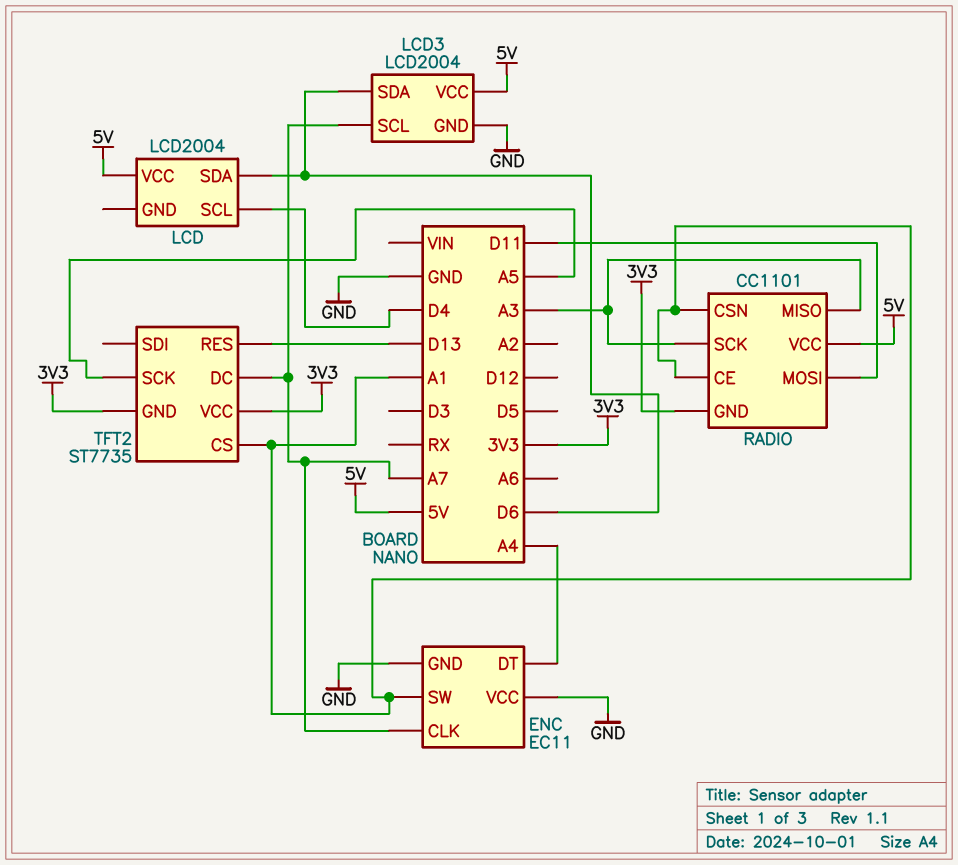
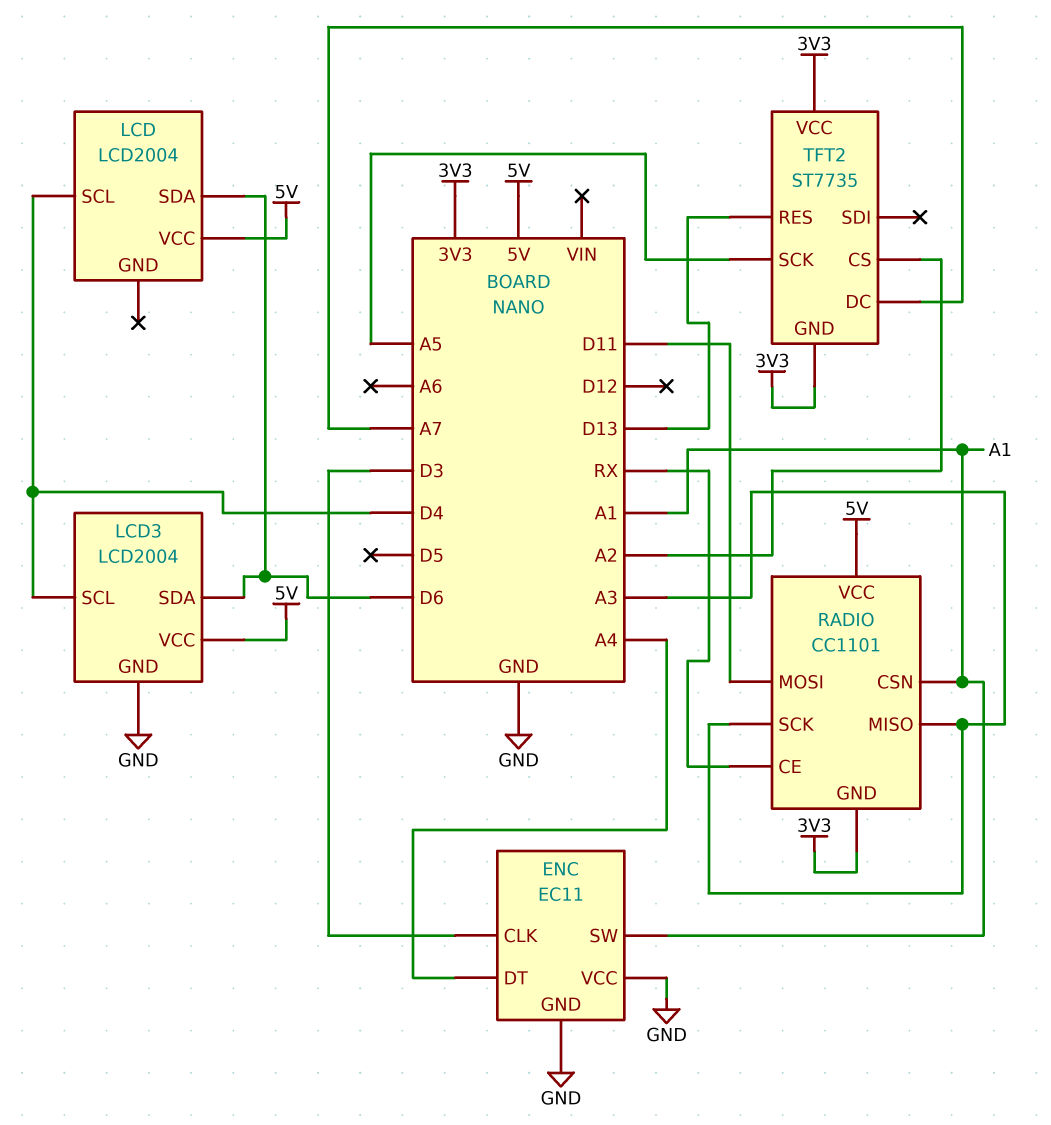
ENC pin CLK: A7 -> D3
LCD3 pin SCL: A7 -> D4
RADIO pin CE: A1 -> RX
TFT2 pin CS: A1 -> A2

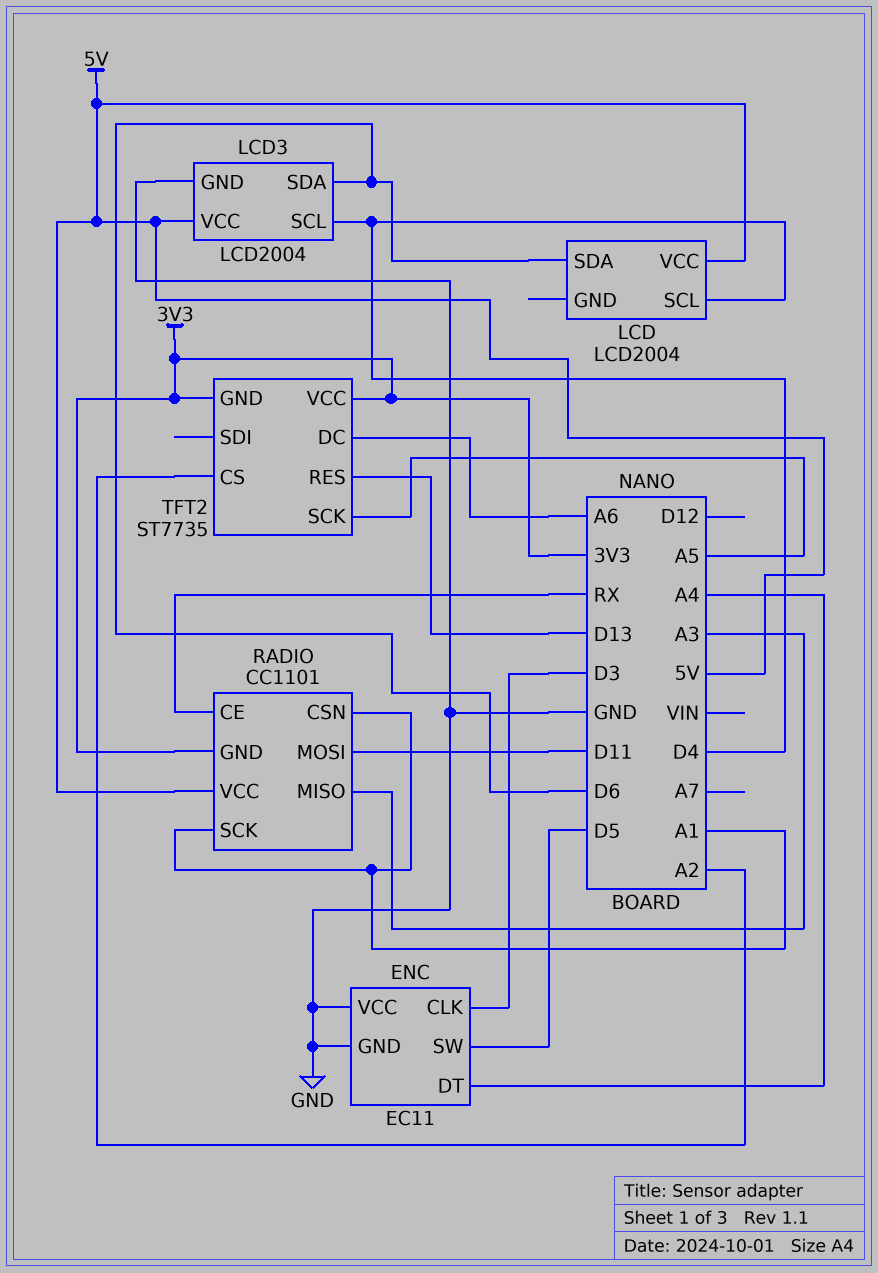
ENC pin SW: A1 -> D5
RADIO pin SCK: A3 -> A1
TFT2 pin DC: A7 -> A6

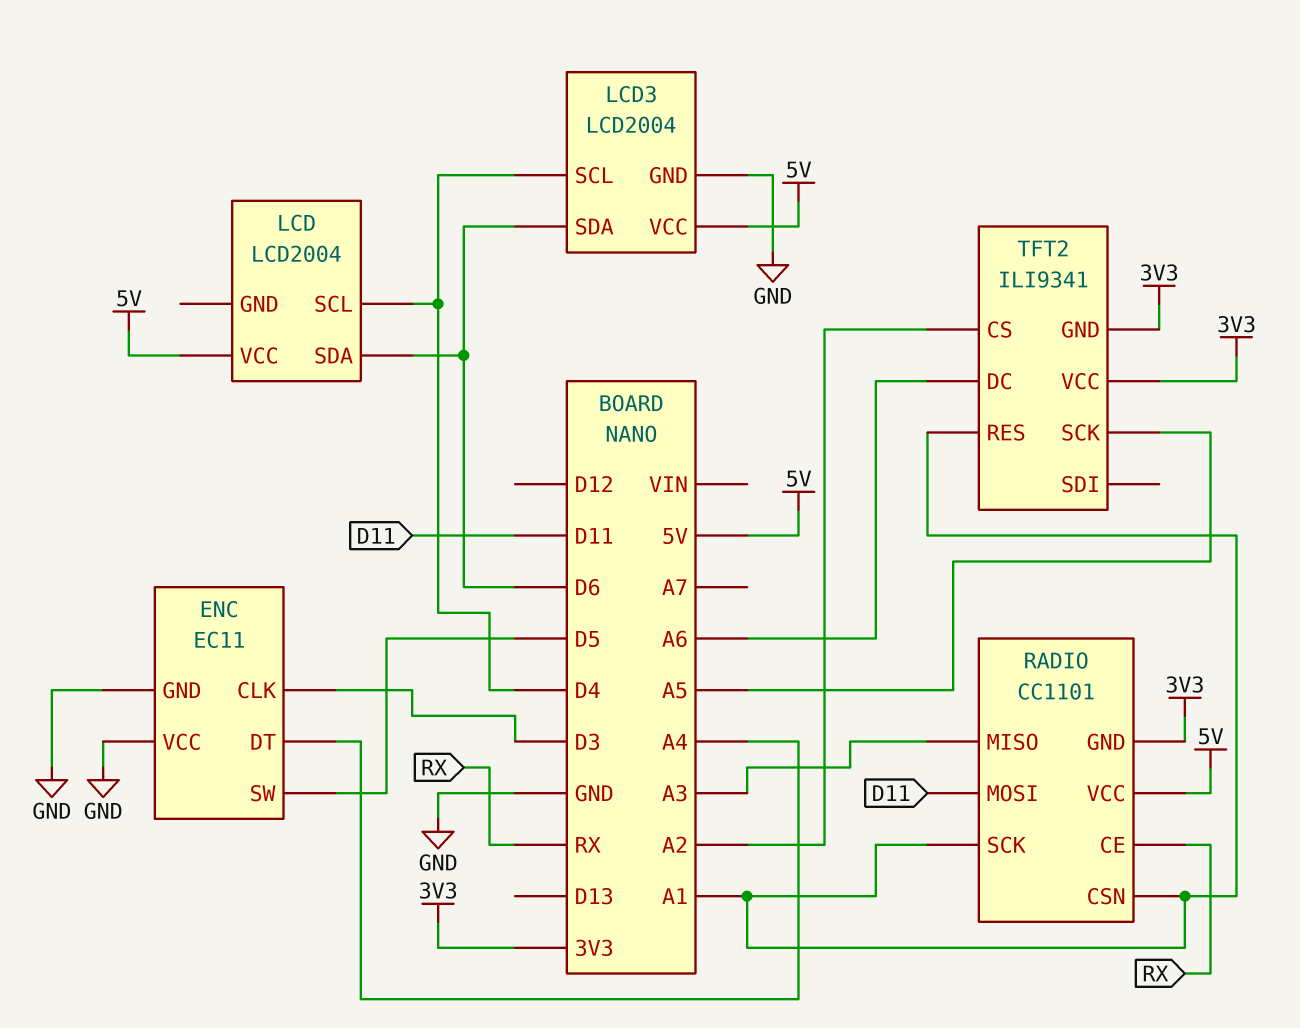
TFT2: ST7735 -> ILI9341
TFT2 pin RES: D13 -> A1

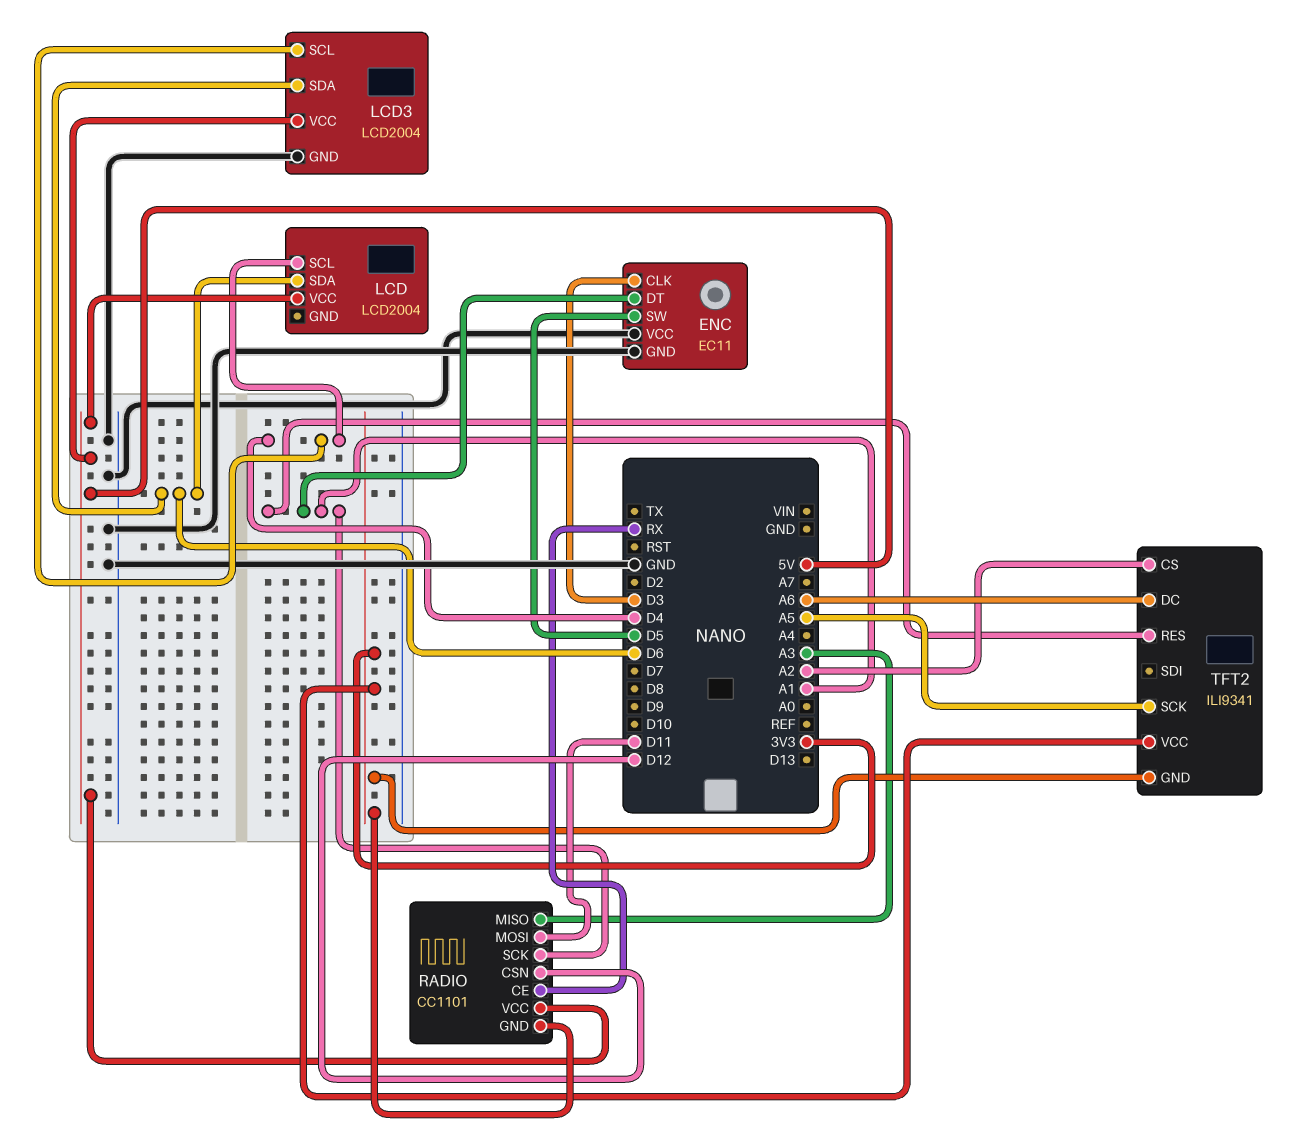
ENC pin DT: A4 -> A1
RADIO pin CSN: A1 -> D12

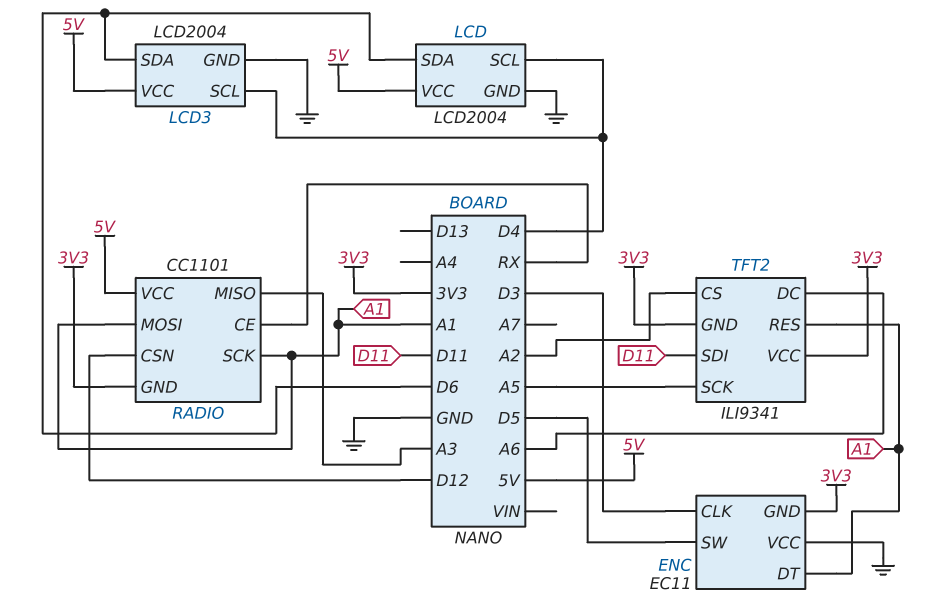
ENC pin GND: GND -> 3V3
LCD pin GND: none -> GND
RADIO pin MOSI: D11 -> A1
TFT2 pin SDI: none -> D11

